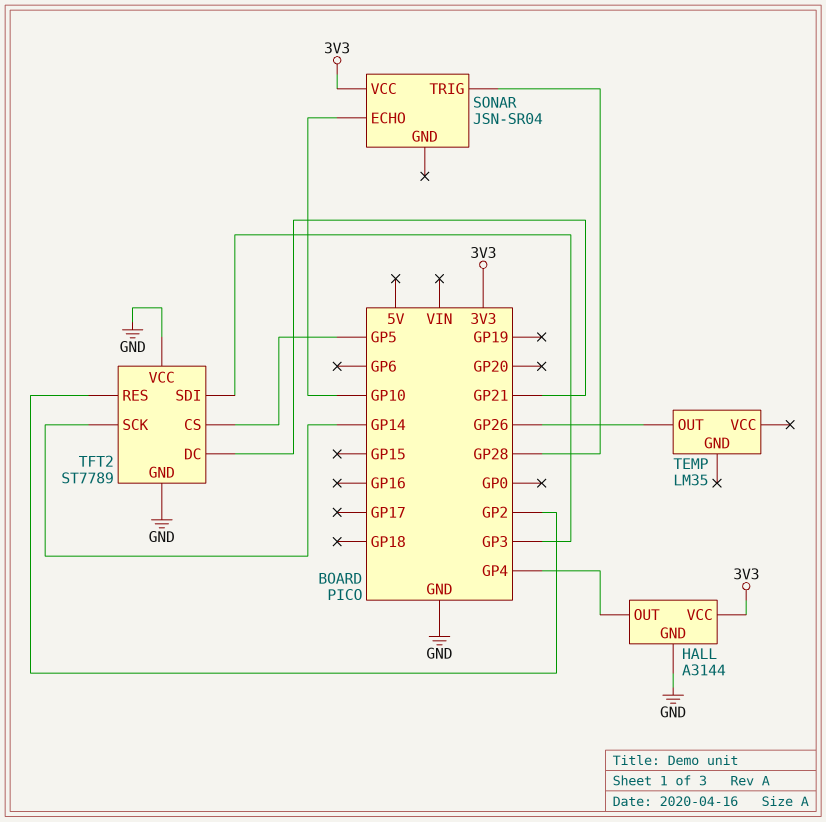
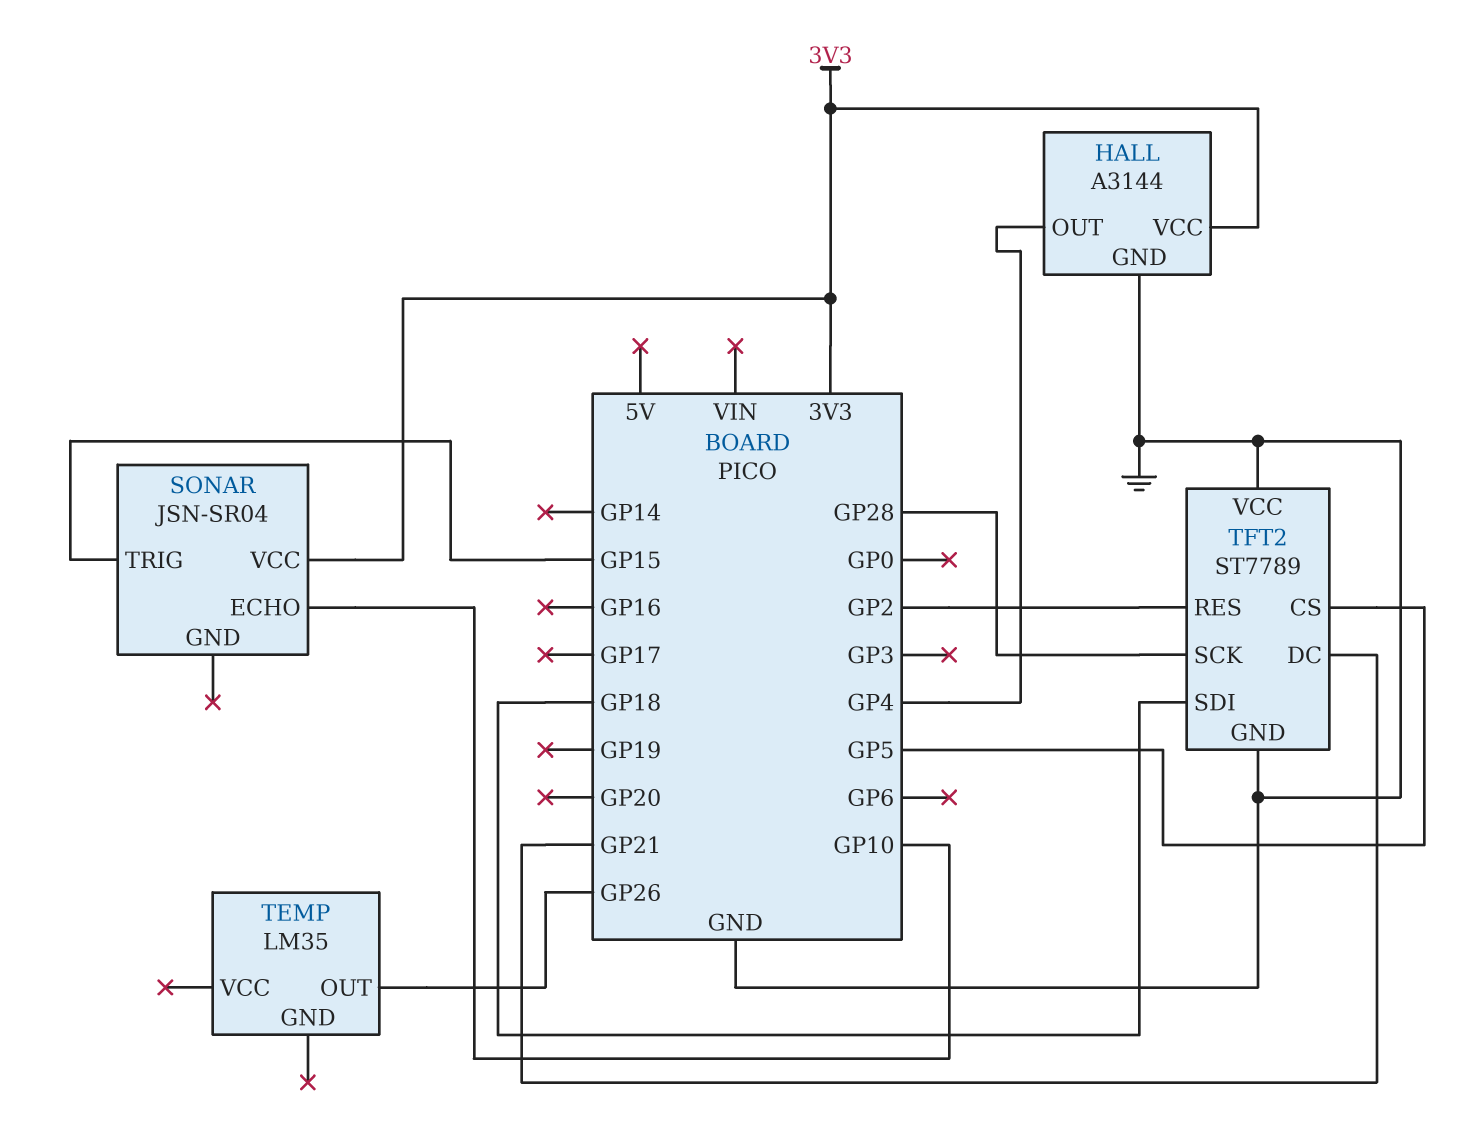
SONAR pin TRIG: GP28 -> GP15
TFT2 pin SCK: GP14 -> GP28
TFT2 pin SDI: GP3 -> GP18

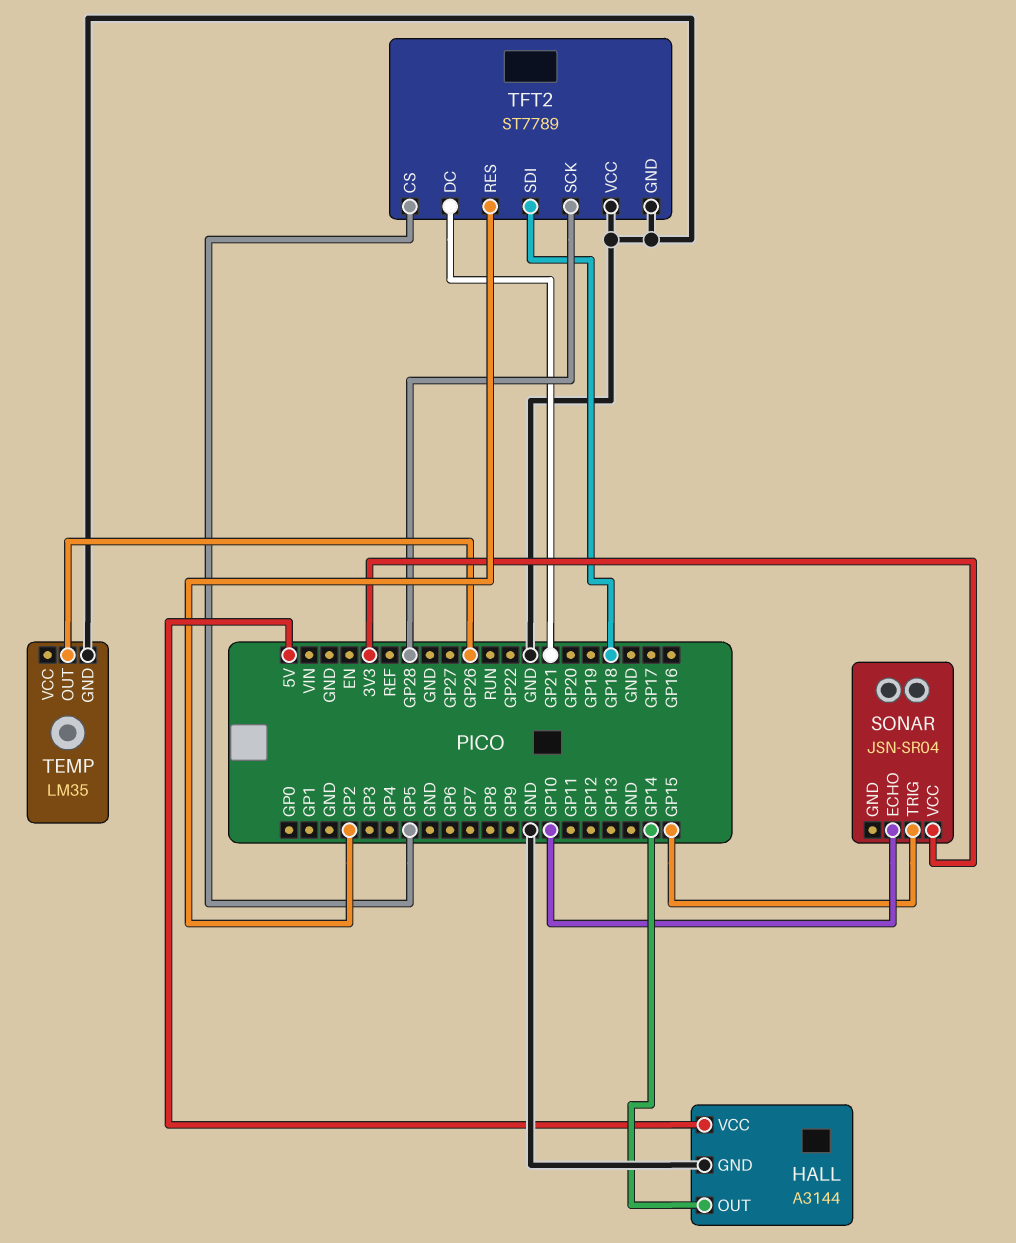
HALL pin OUT: GP4 -> GP14
HALL pin VCC: 3V3 -> 5V
TEMP pin GND: none -> GND

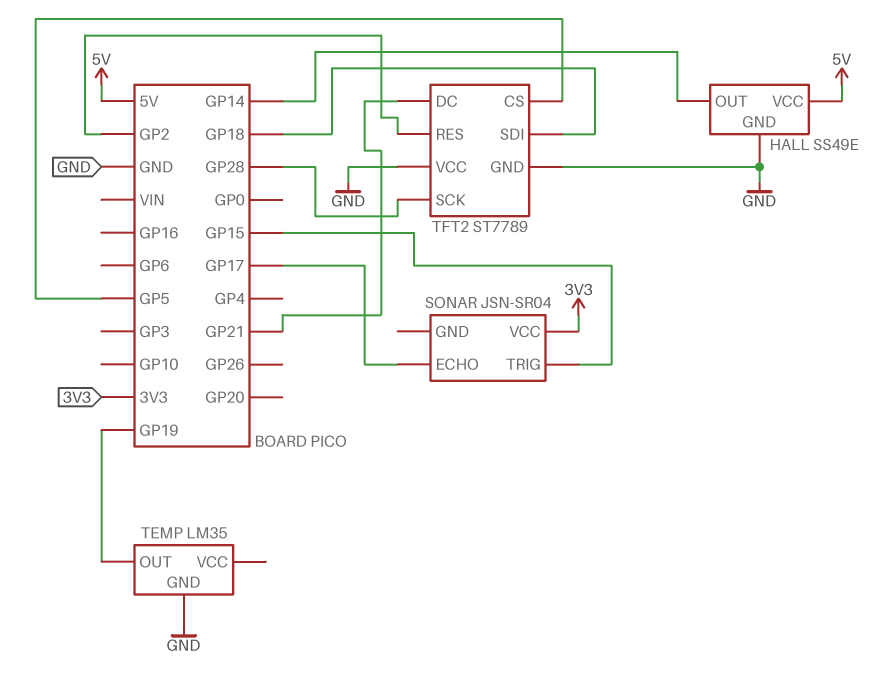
HALL: A3144 -> SS49E
SONAR pin ECHO: GP10 -> GP17
TEMP pin OUT: GP26 -> GP19

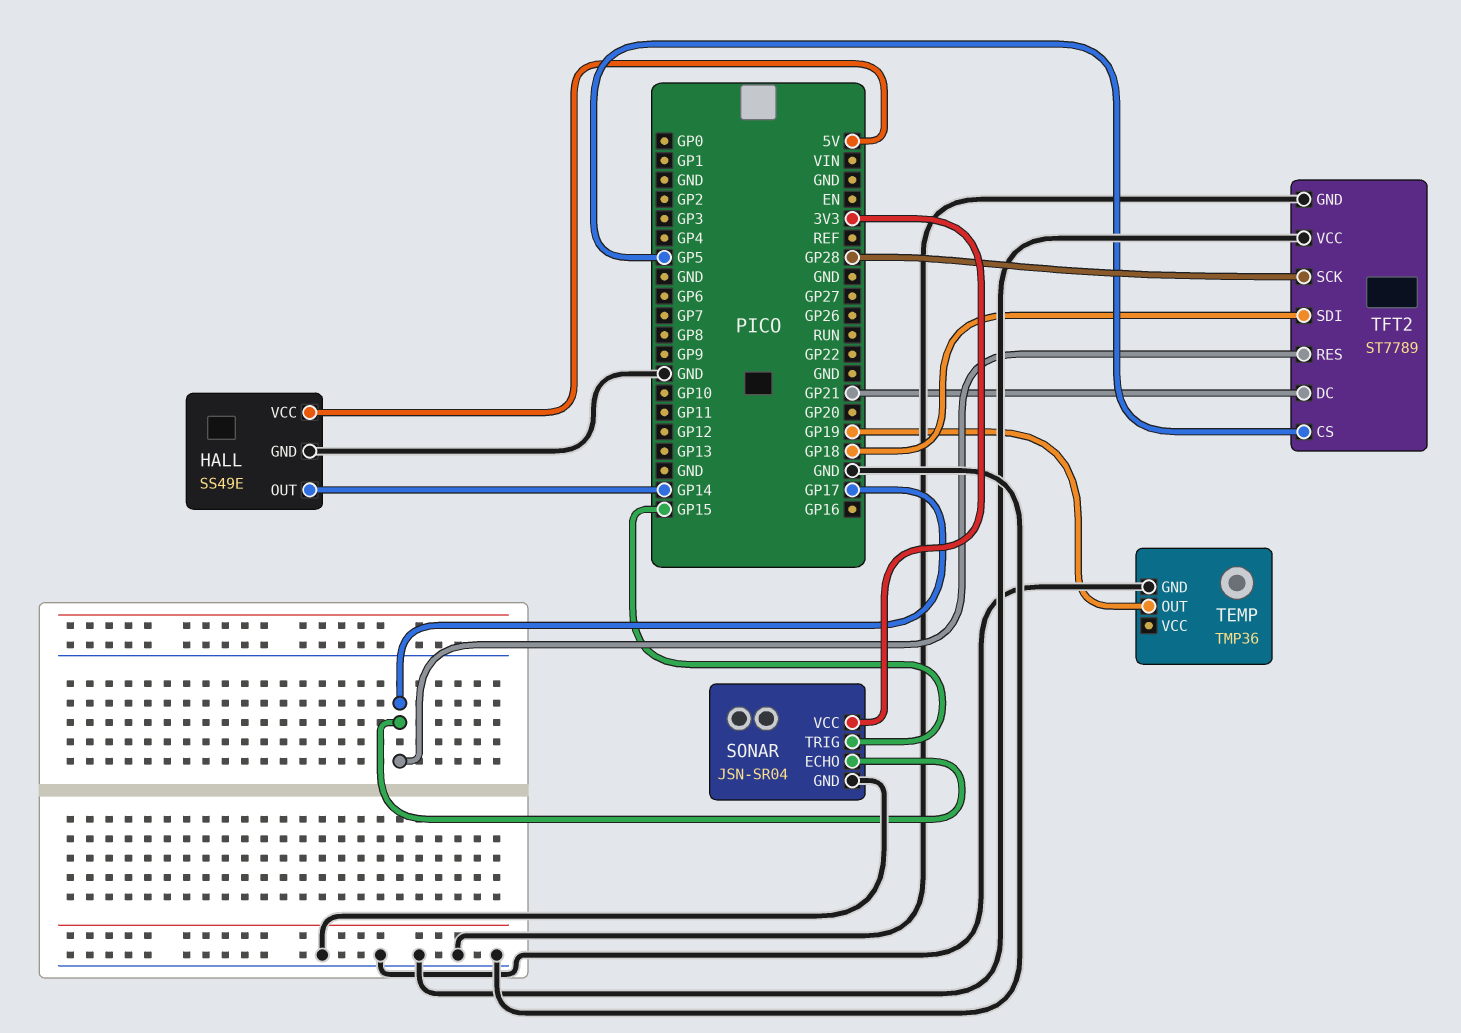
SONAR pin GND: none -> GND
TEMP: LM35 -> TMP36
TFT2 pin RES: GP2 -> GP17

